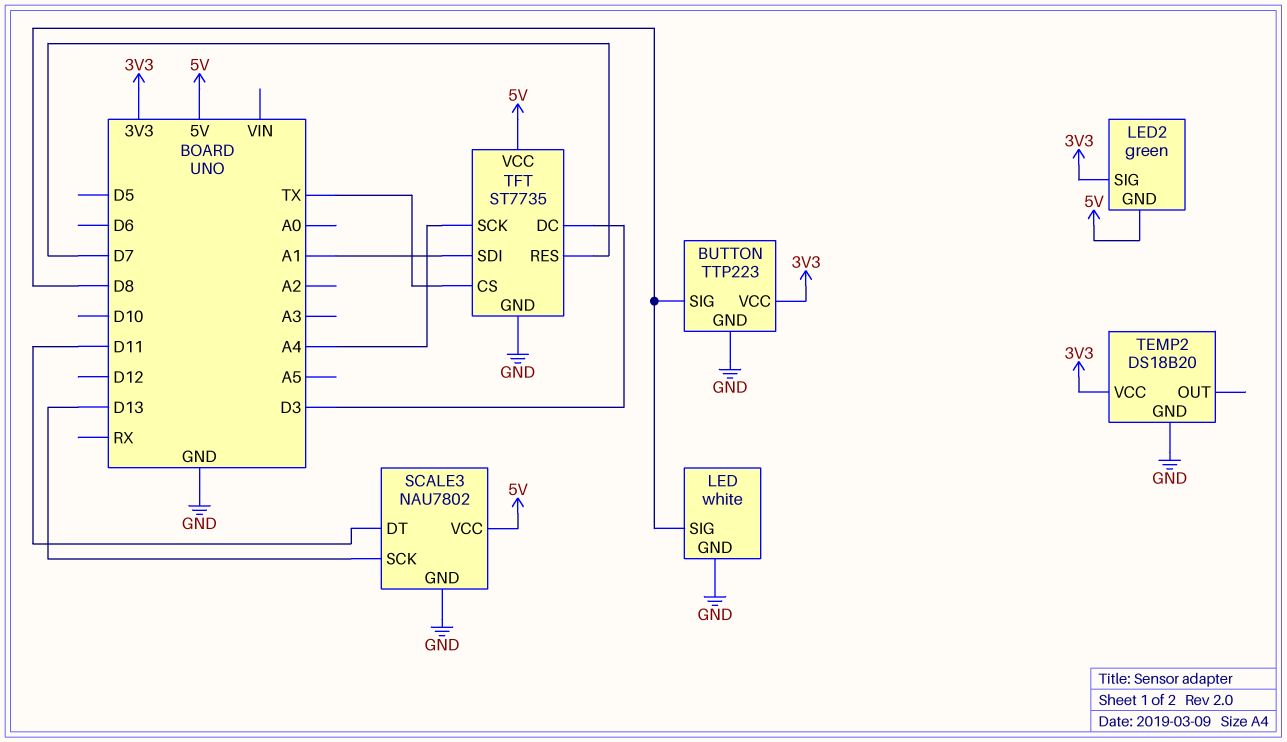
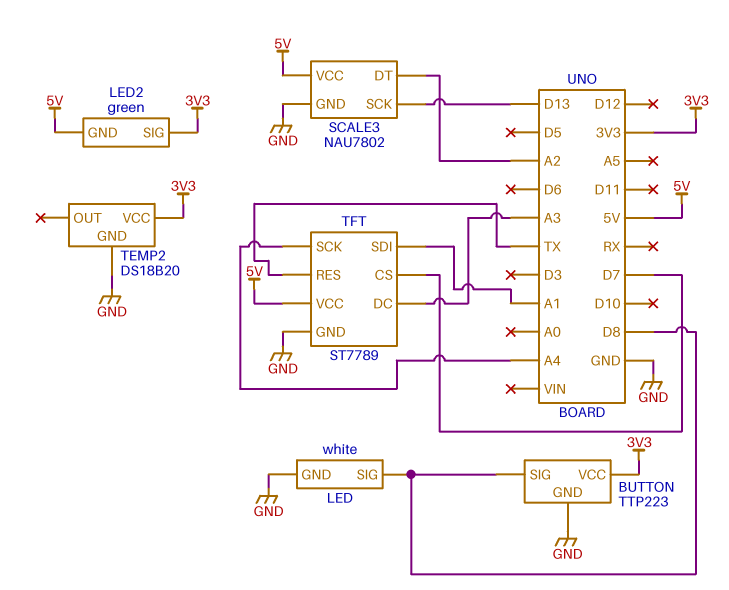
SCALE3 pin DT: D11 -> A2
TFT: ST7735 -> ST7789
TFT pin CS: TX -> D7
TFT pin DC: D3 -> A3
TFT pin RES: D7 -> TX

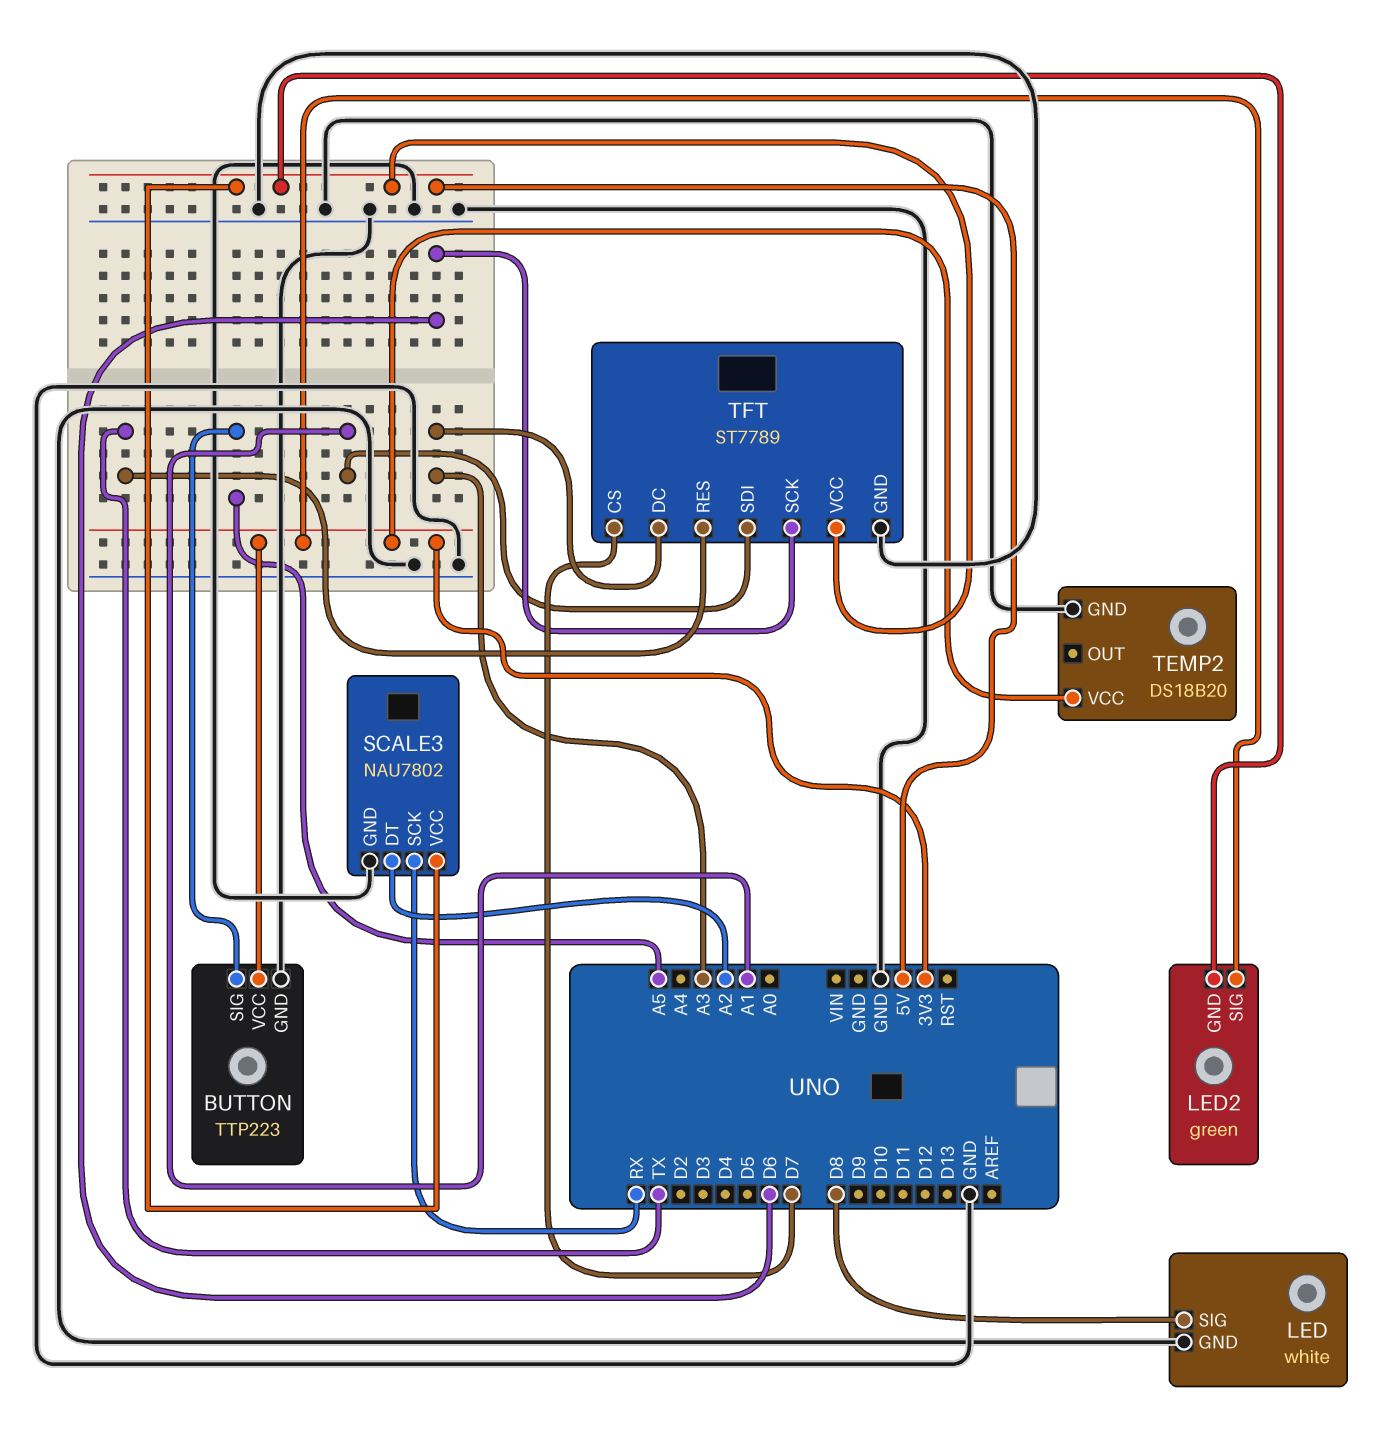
BUTTON pin SIG: D8 -> A5
SCALE3 pin SCK: D13 -> RX
TFT pin SCK: A4 -> D6

